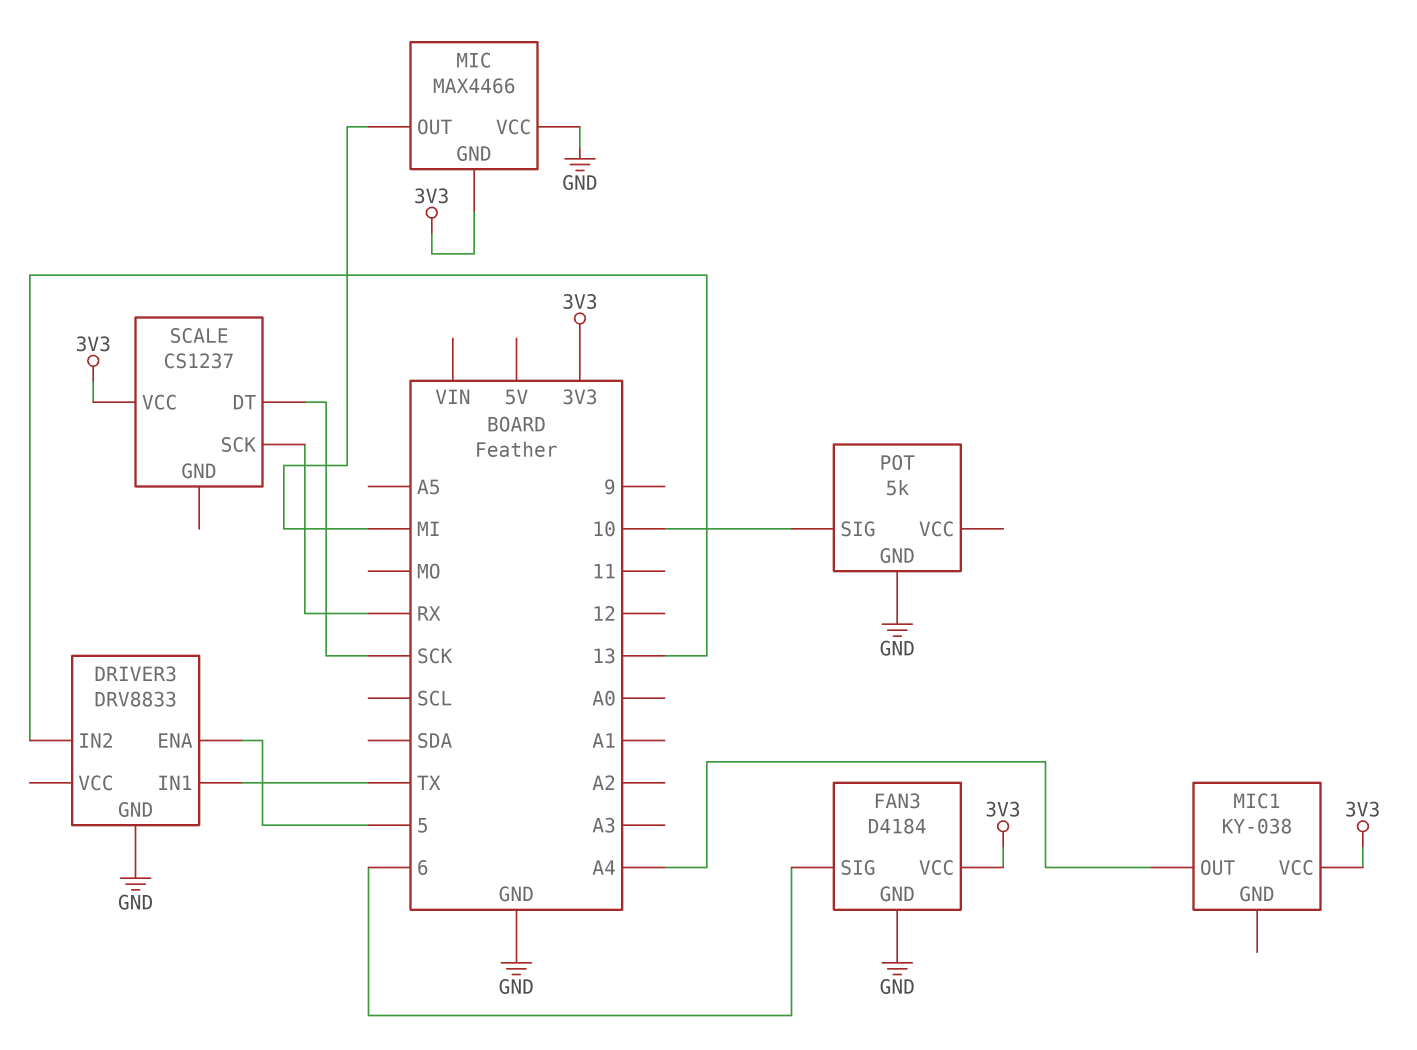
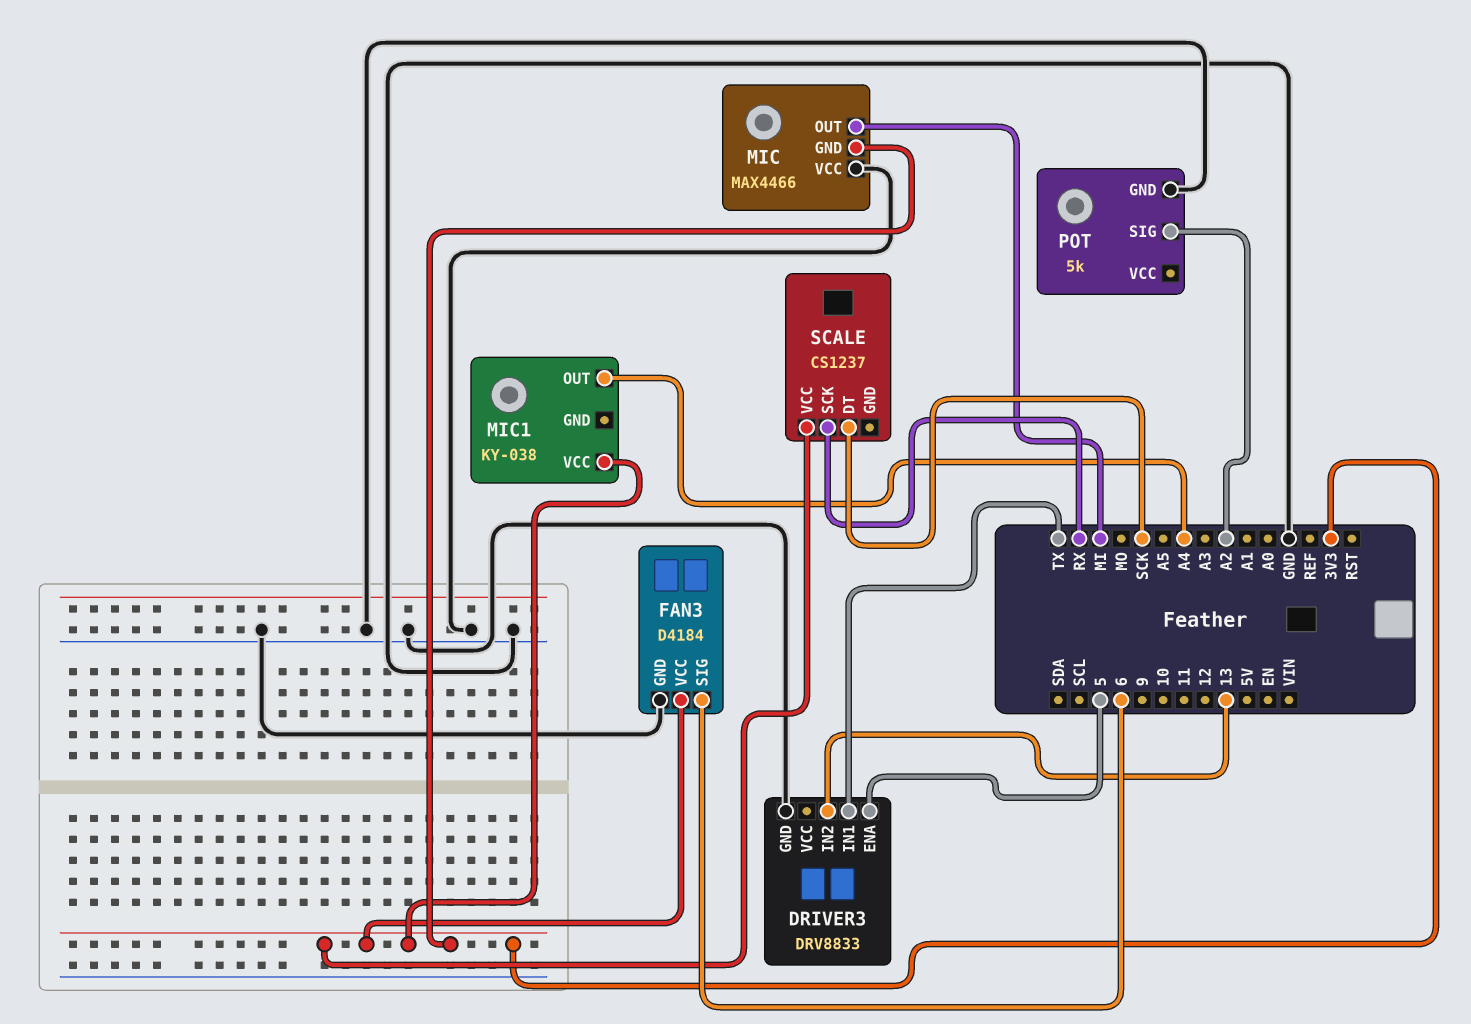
POT pin SIG: 10 -> A2

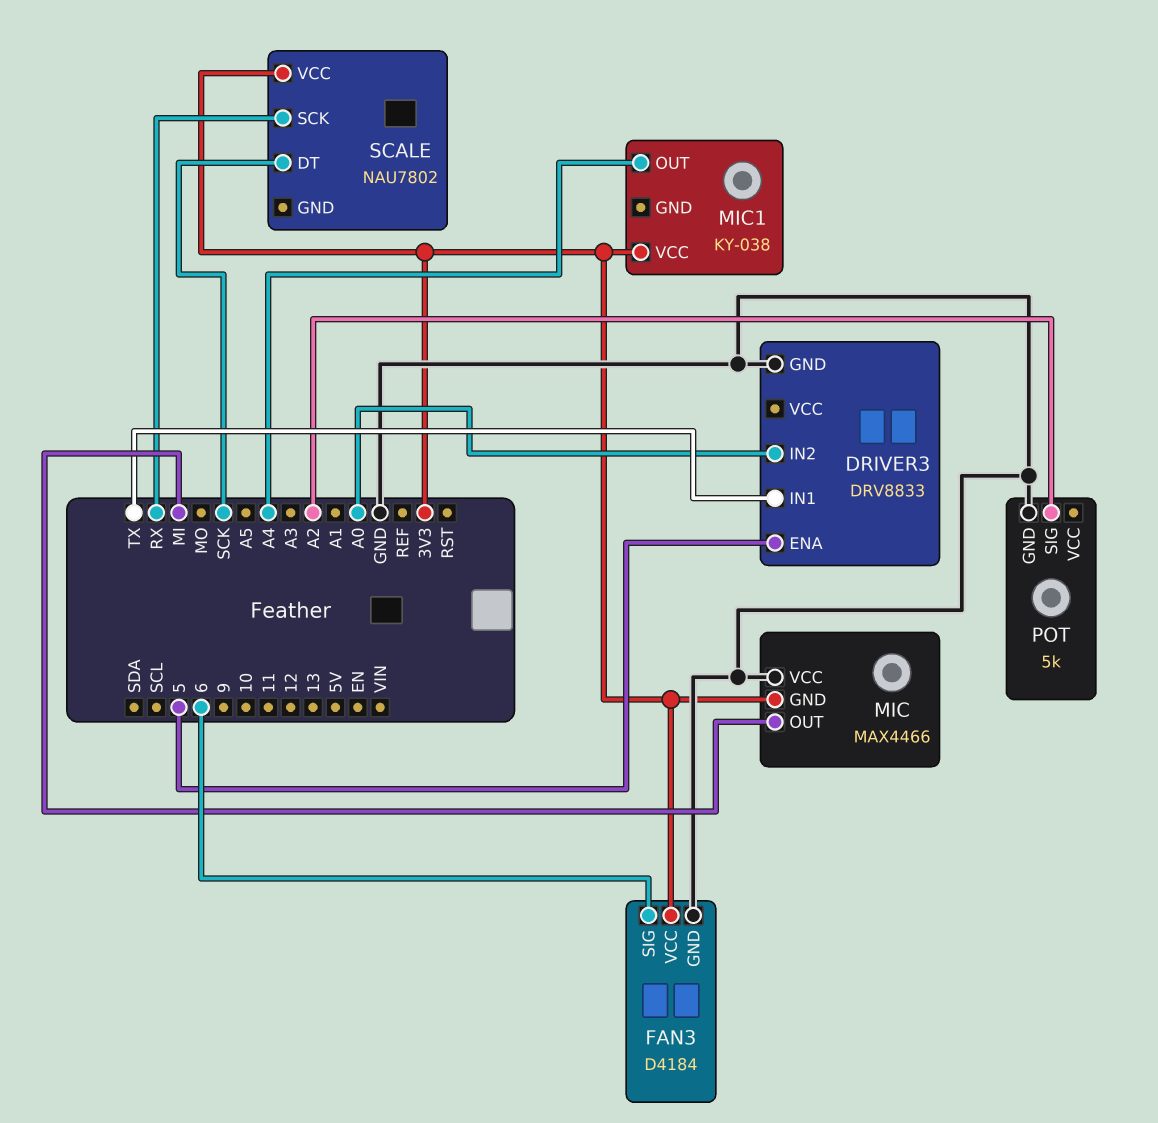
DRIVER3 pin IN2: 13 -> A0
SCALE: CS1237 -> NAU7802

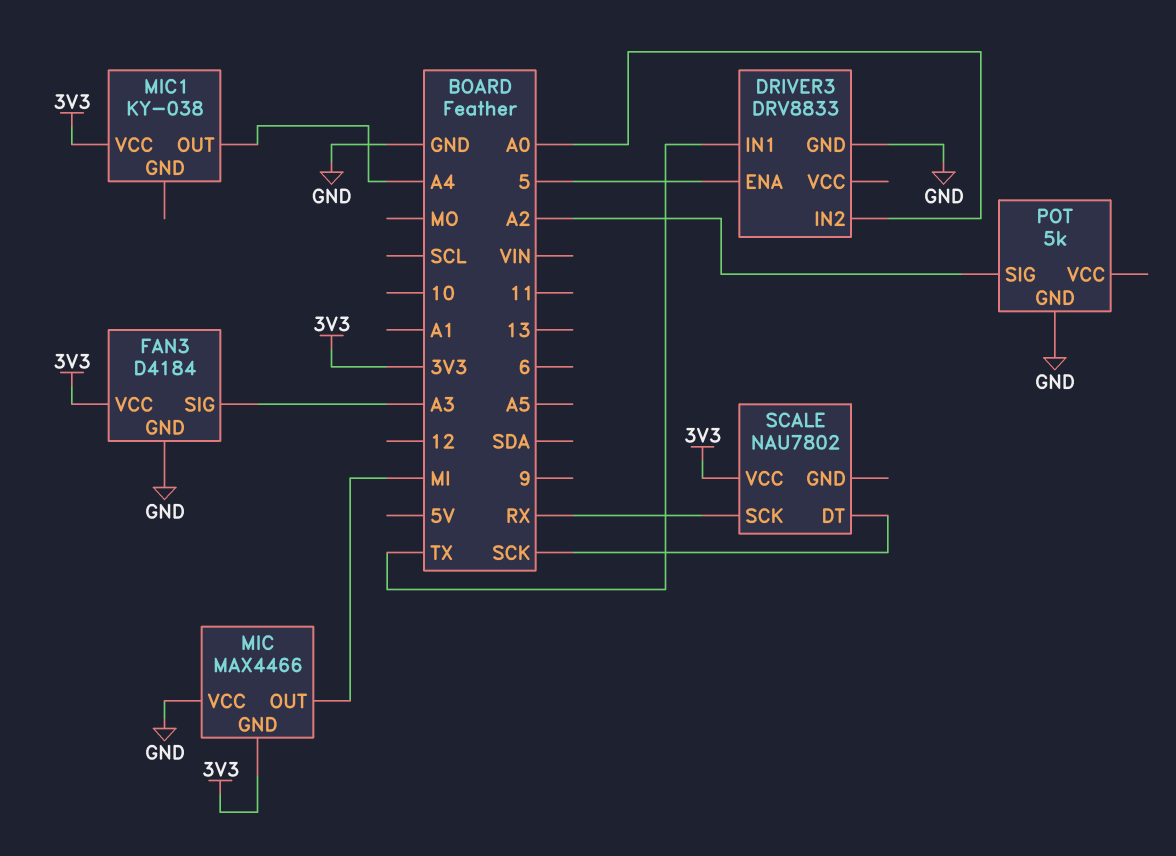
FAN3 pin SIG: 6 -> A3

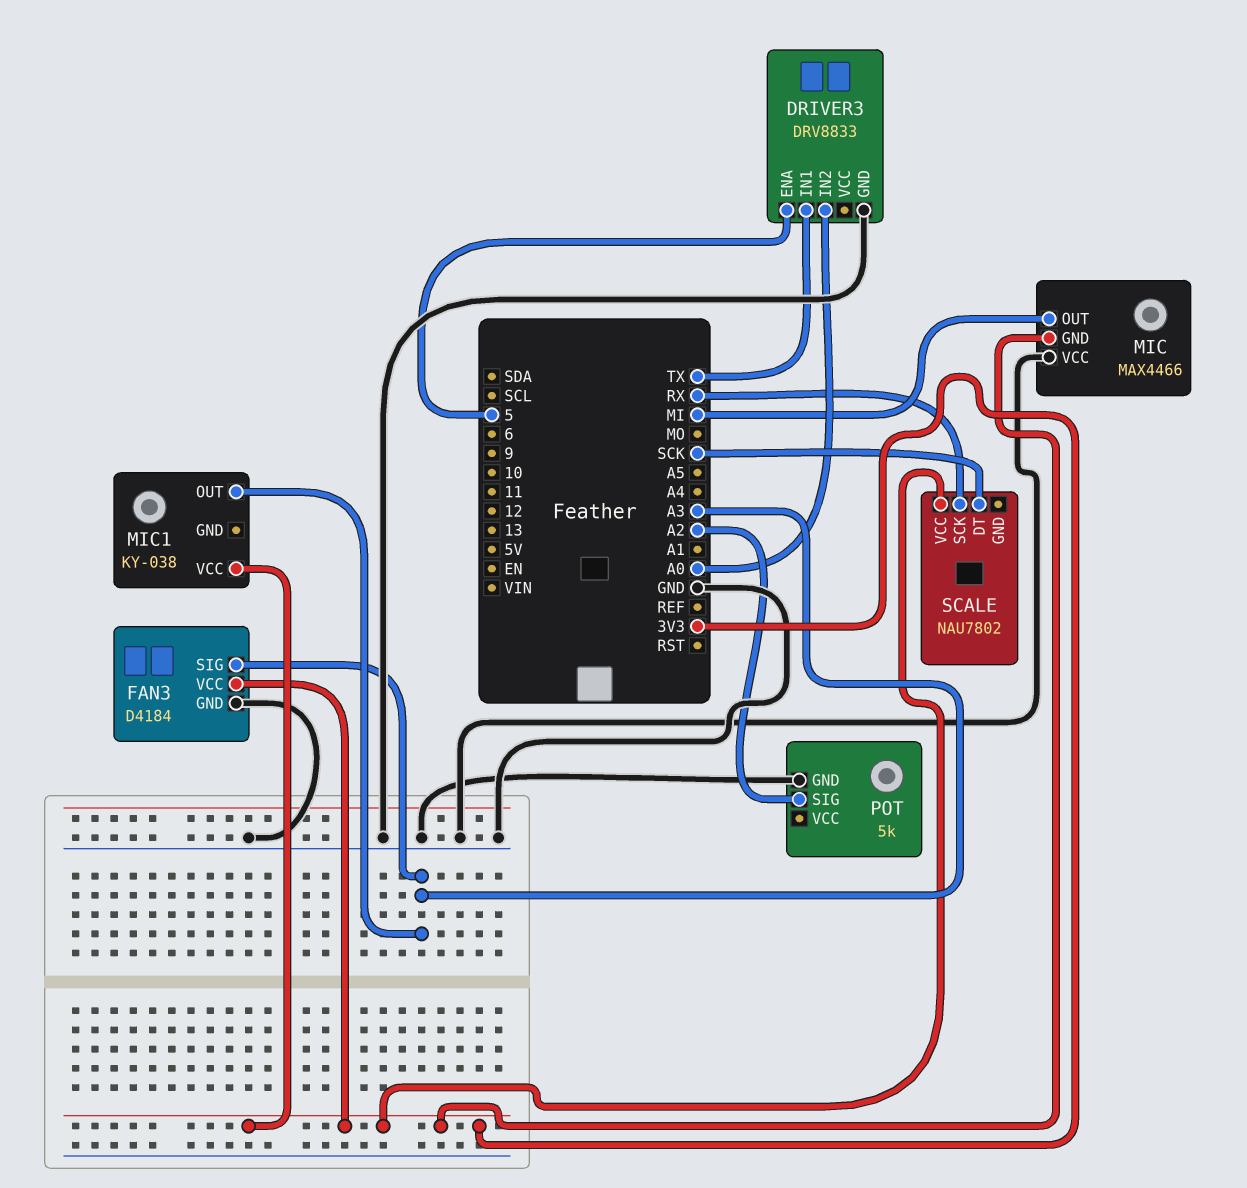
MIC1 pin OUT: A4 -> A3

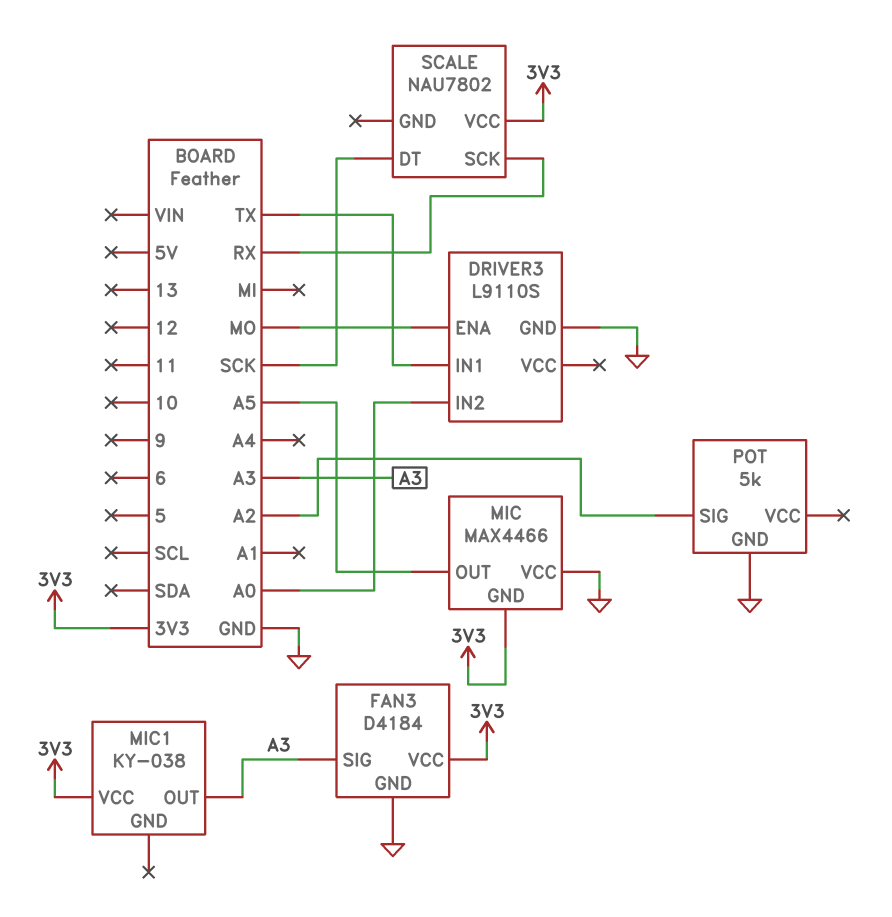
DRIVER3: DRV8833 -> L9110S
DRIVER3 pin ENA: 5 -> MO
MIC pin OUT: MI -> A5

